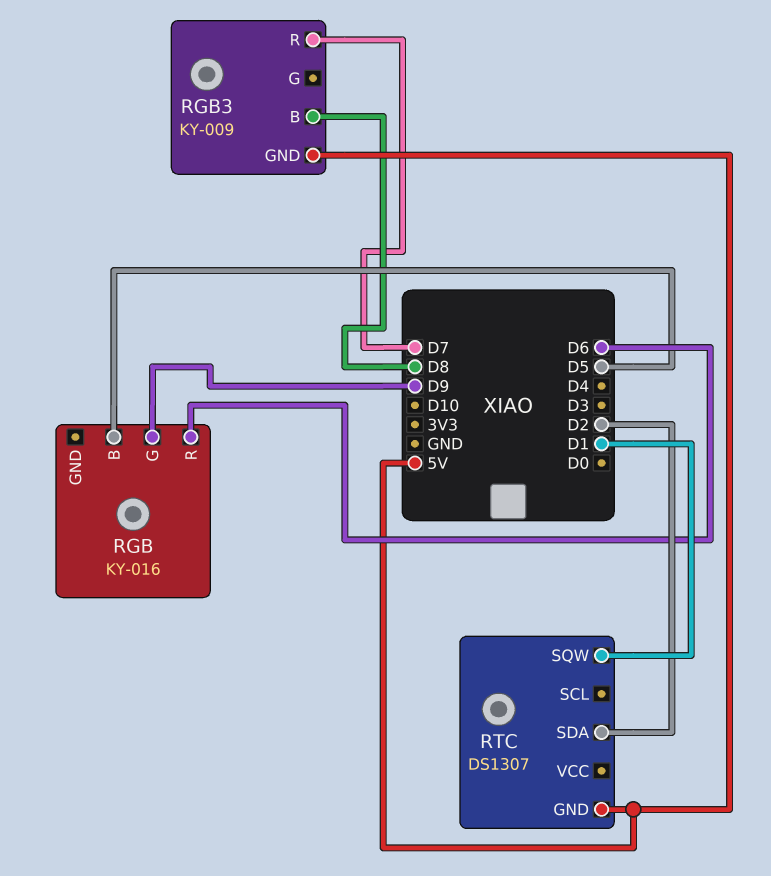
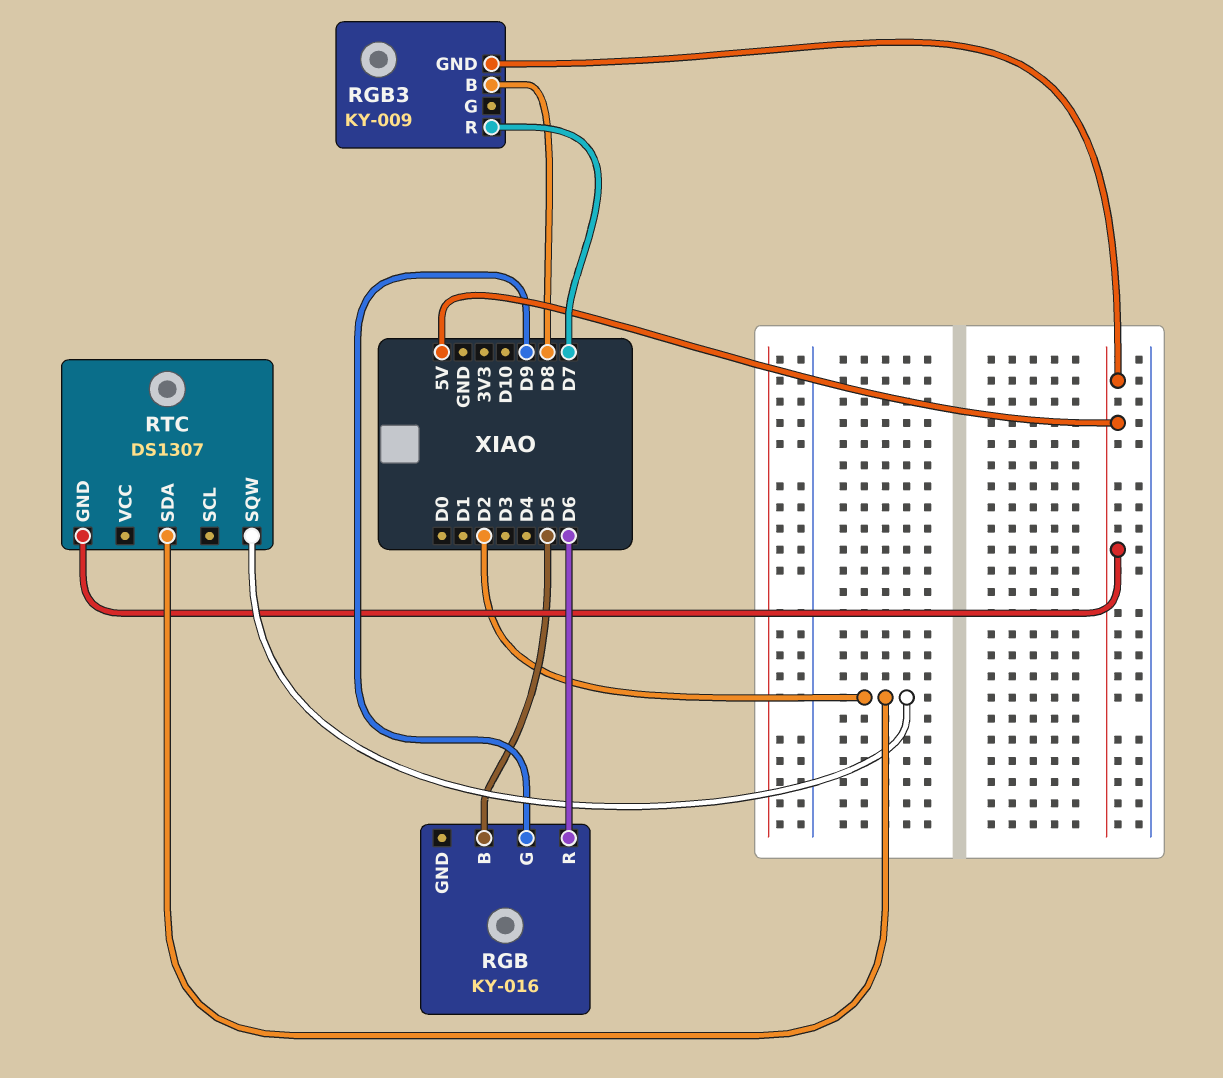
RTC pin SQW: D1 -> D2

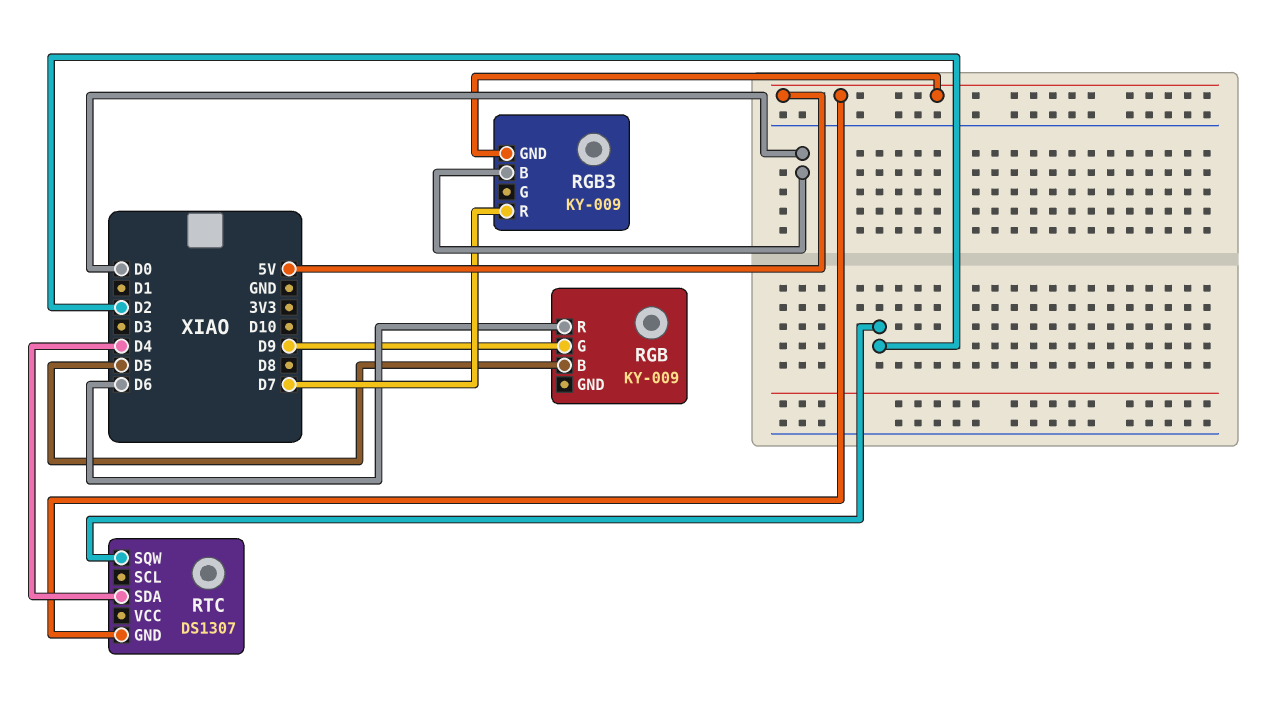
RGB: KY-016 -> KY-009
RGB3 pin B: D8 -> D0
RTC pin SDA: D2 -> D4

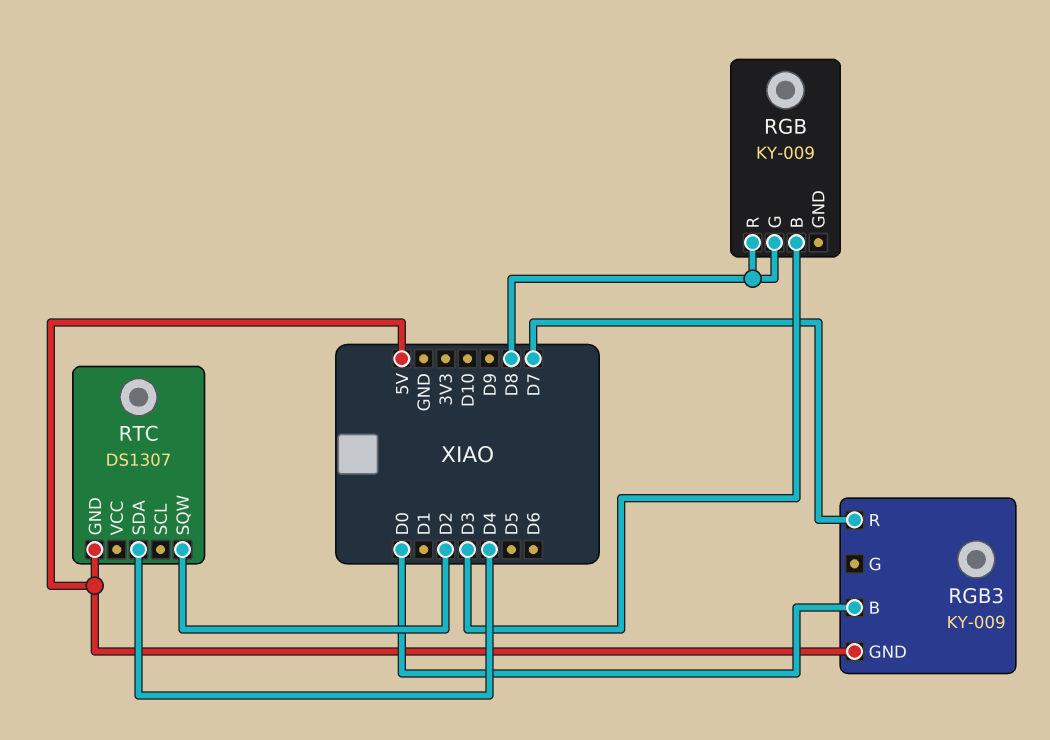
RGB pin B: D5 -> D3
RGB pin G: D9 -> D8
RGB pin R: D6 -> D8

